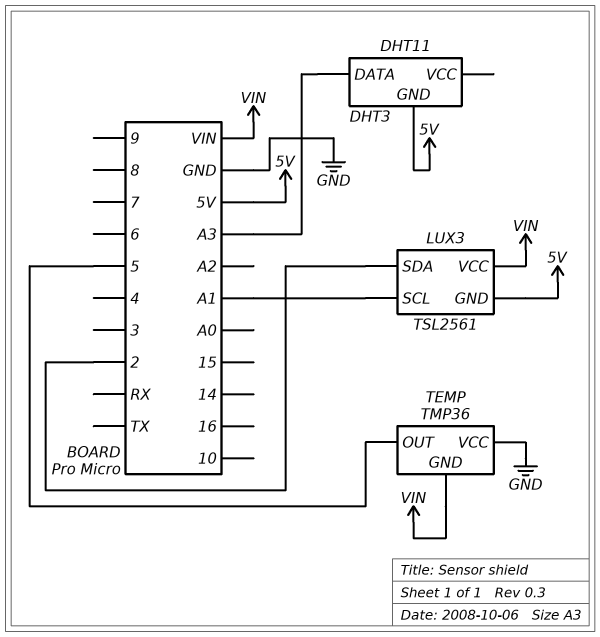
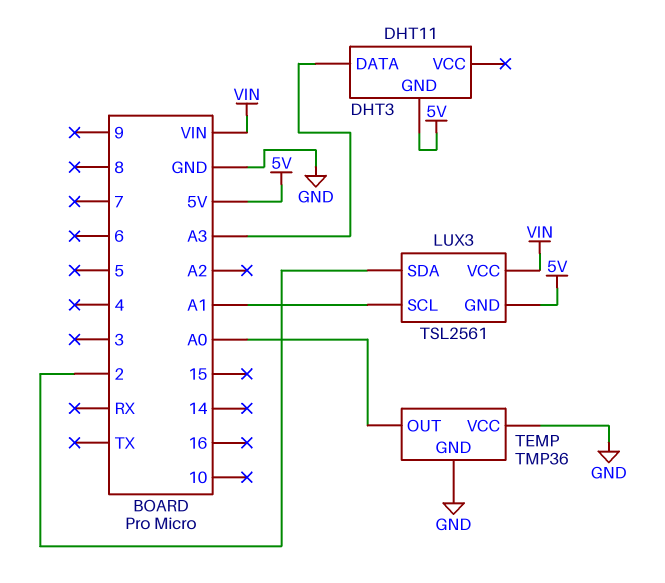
TEMP pin GND: VIN -> GND
TEMP pin OUT: 5 -> A0

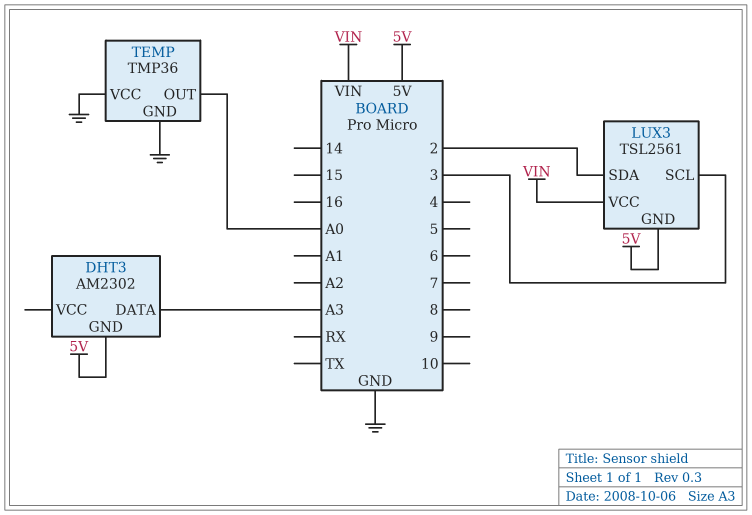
DHT3: DHT11 -> AM2302
LUX3 pin SCL: A1 -> 3

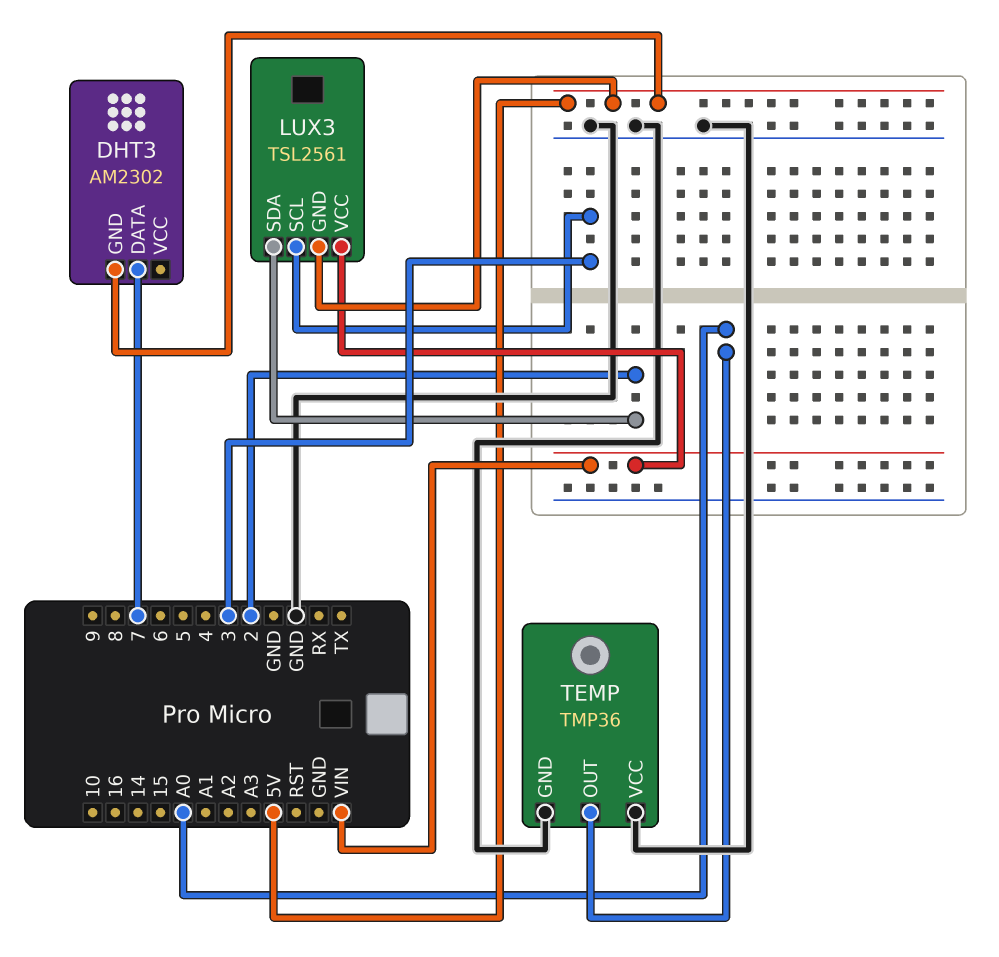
DHT3 pin DATA: A3 -> 7

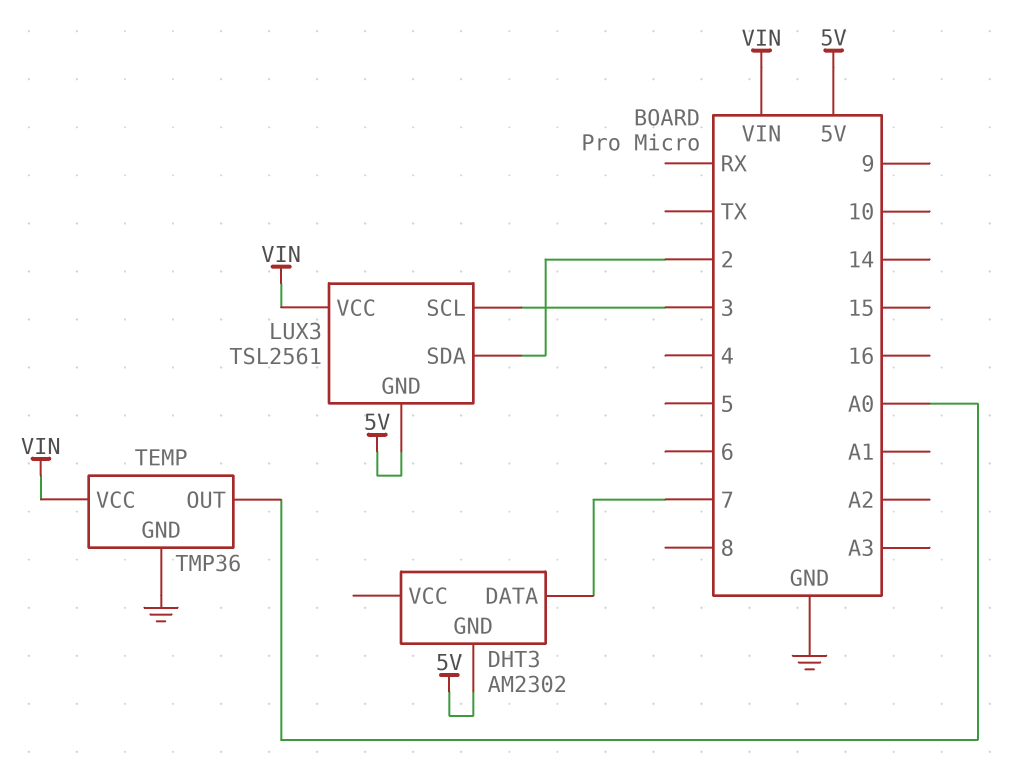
TEMP pin VCC: GND -> VIN

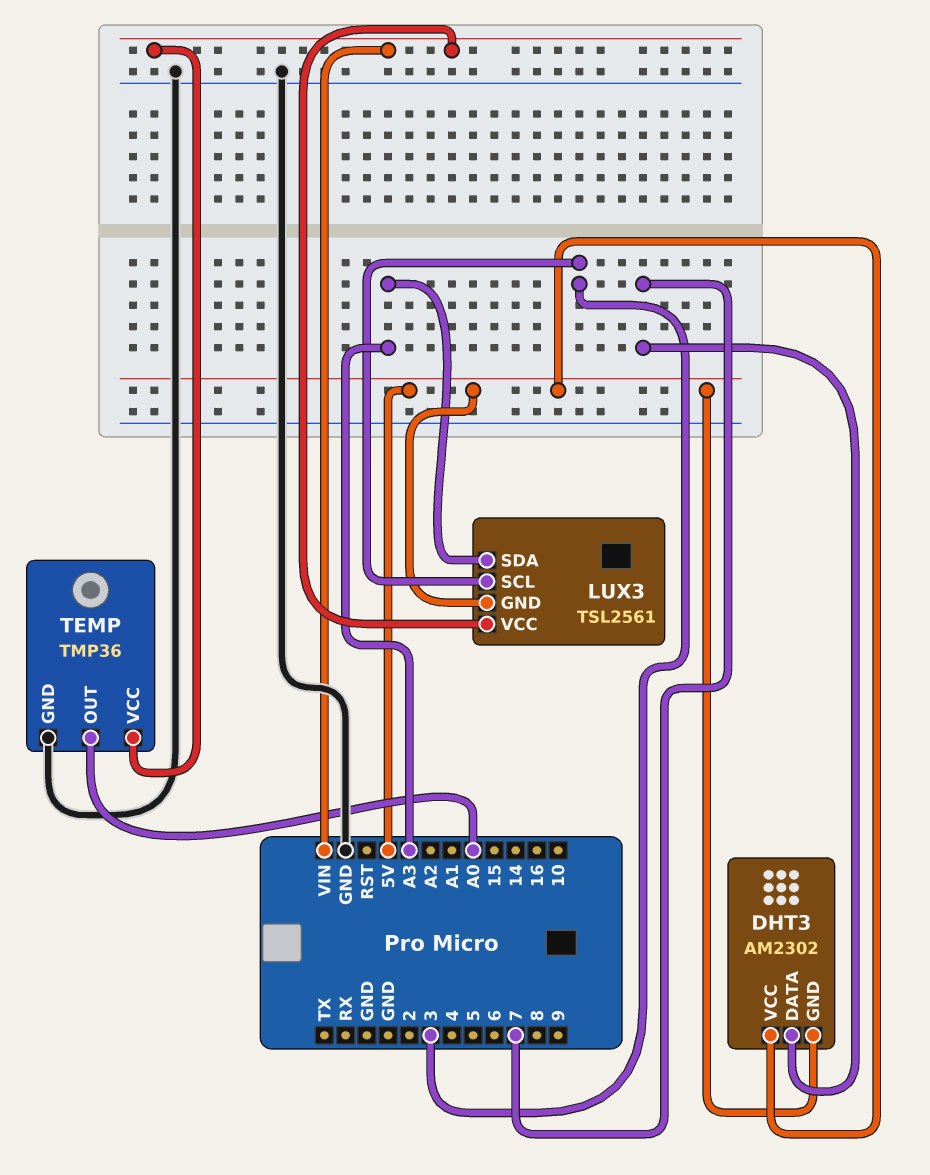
DHT3 pin VCC: none -> 5V
LUX3 pin SDA: 2 -> A3

